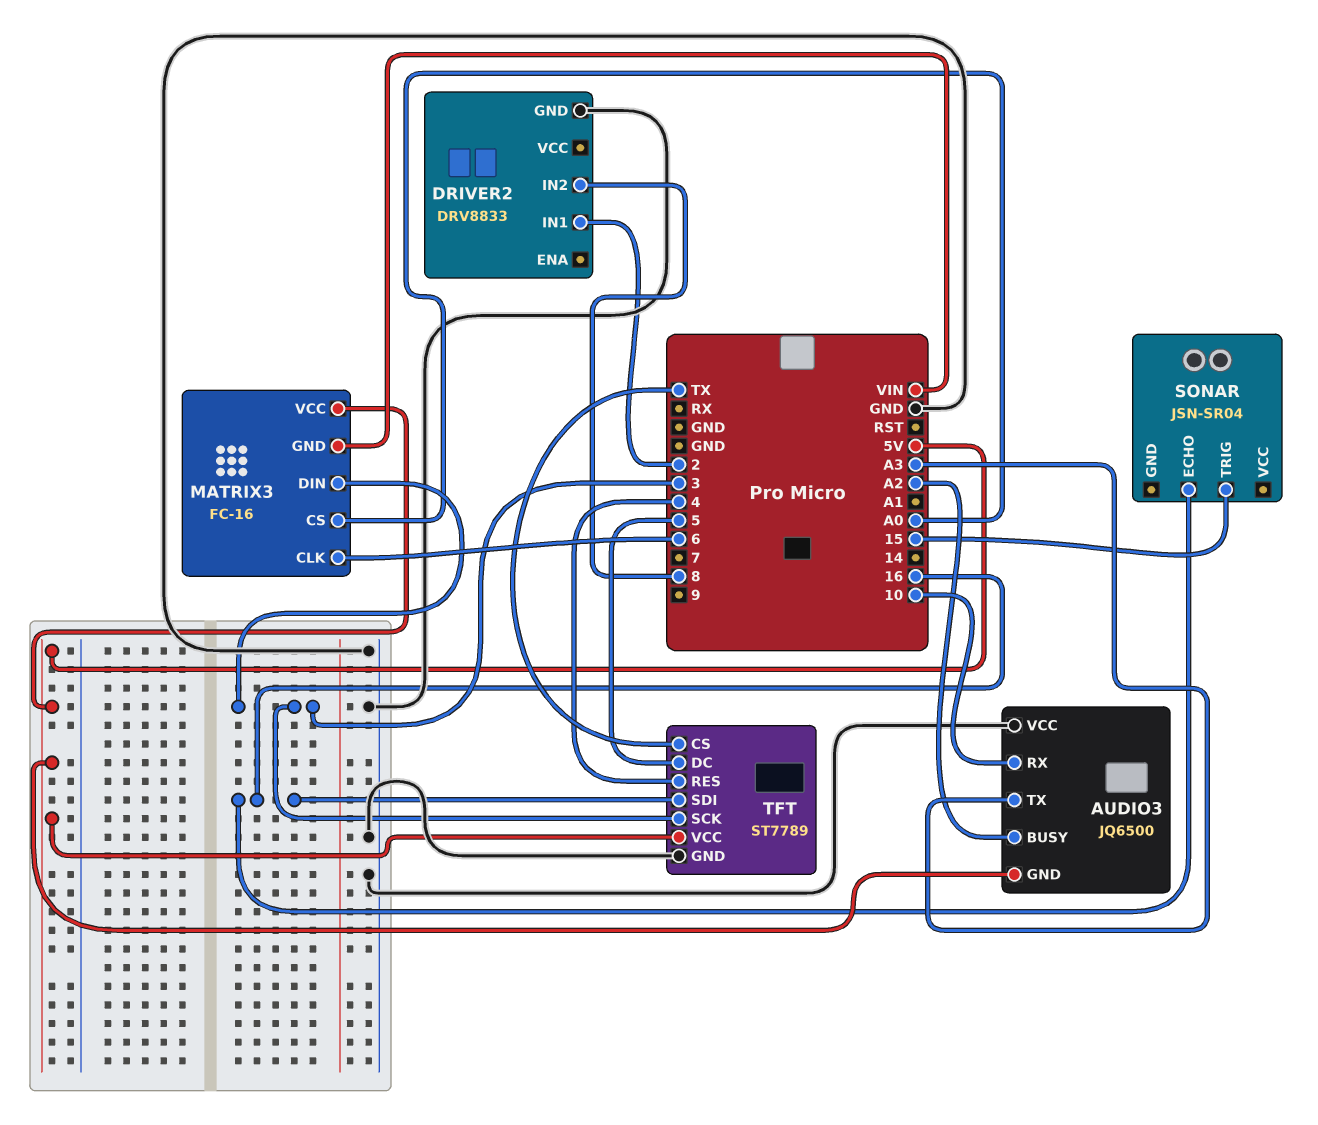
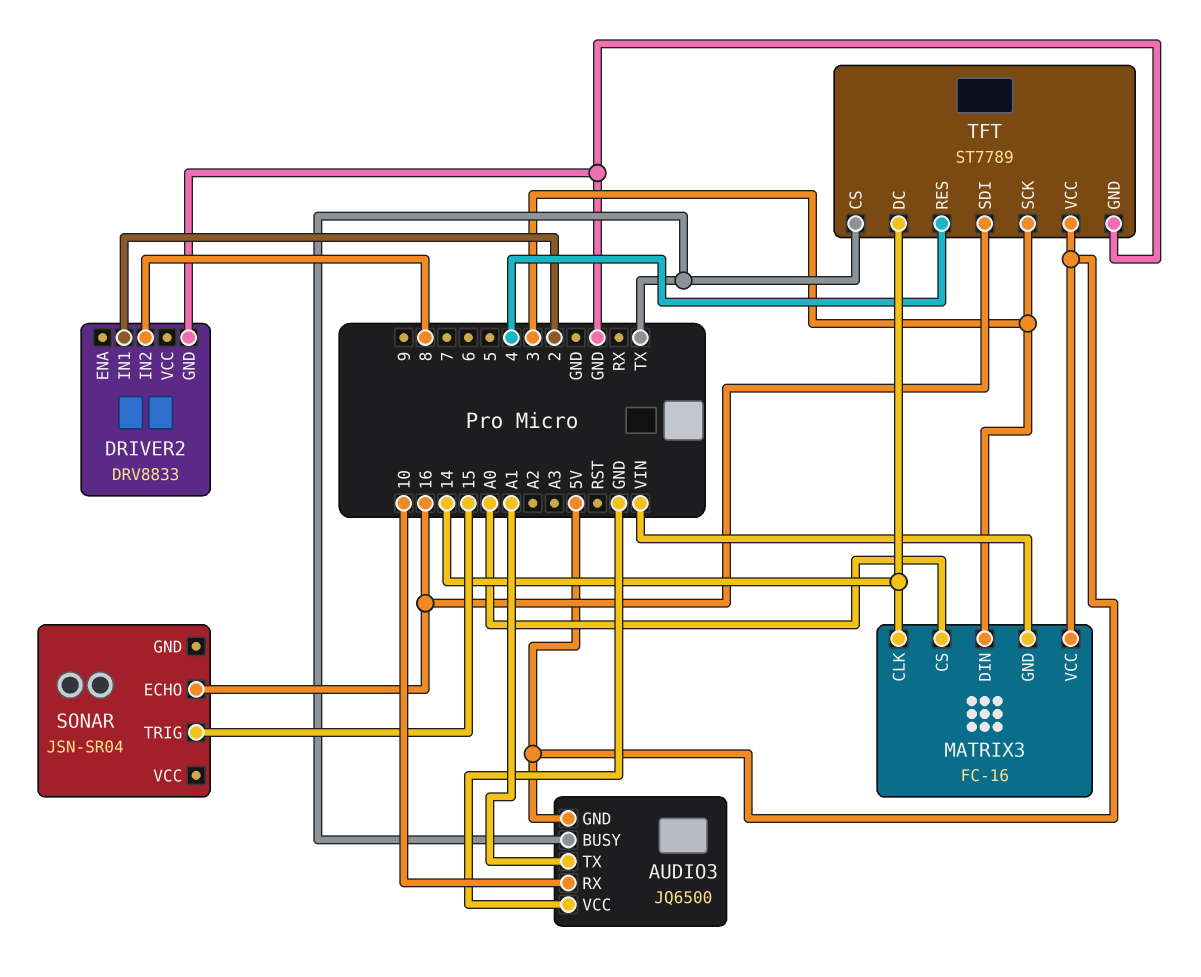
AUDIO3 pin BUSY: A2 -> TX
AUDIO3 pin TX: A3 -> A1
MATRIX3 pin CLK: 6 -> 14
TFT pin DC: 5 -> 14

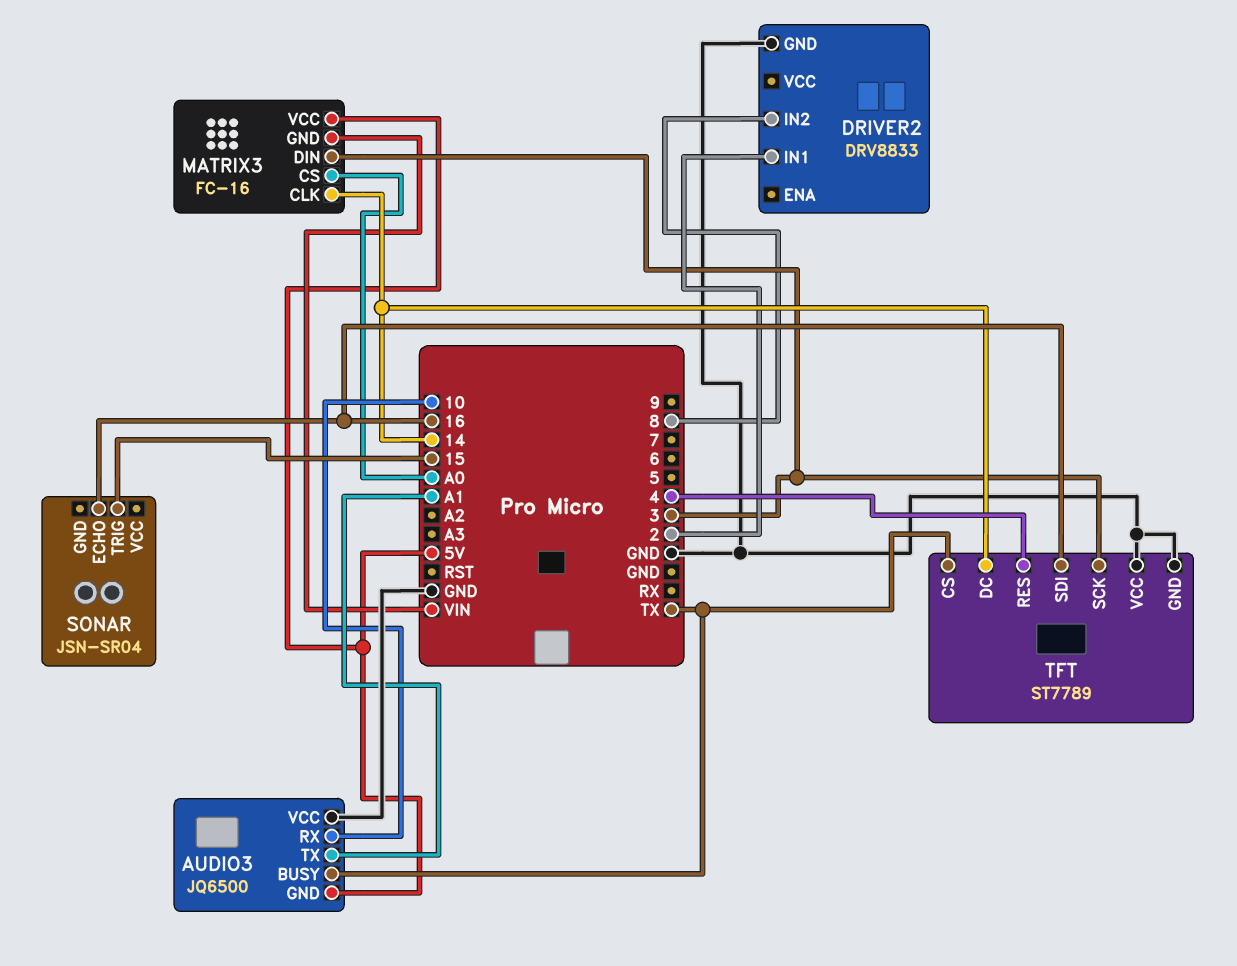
TFT pin VCC: 5V -> GND

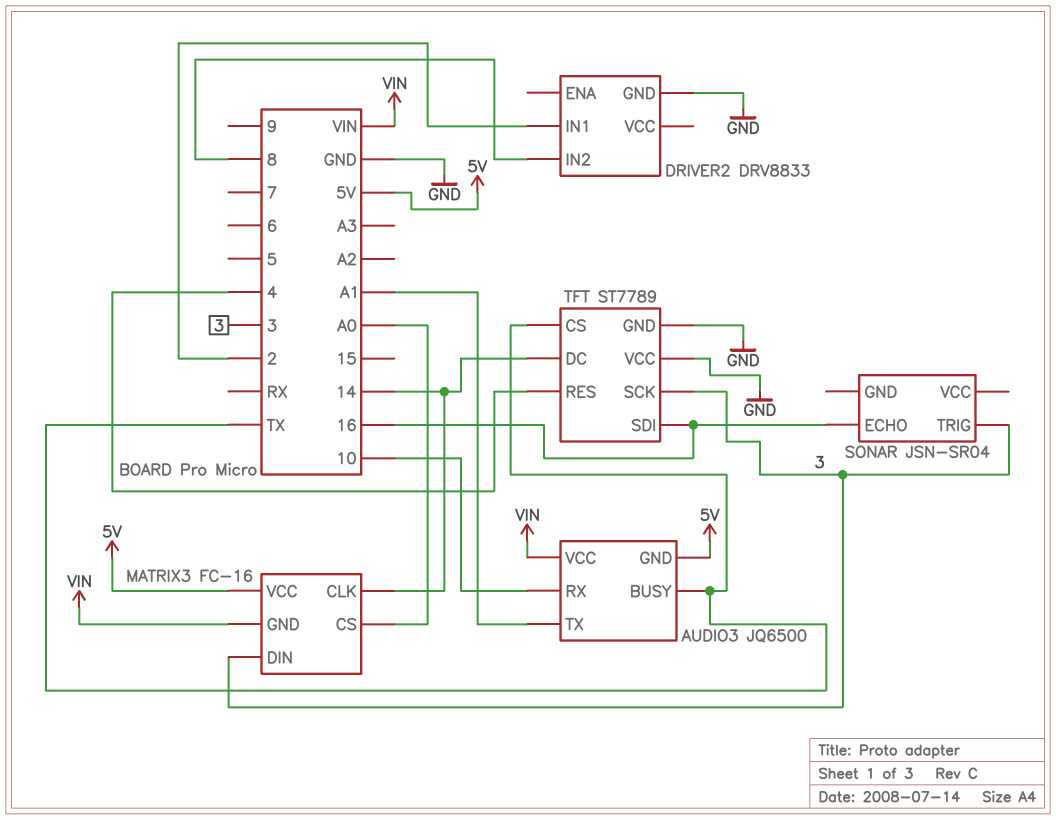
AUDIO3 pin VCC: GND -> VIN
SONAR pin TRIG: 15 -> 3

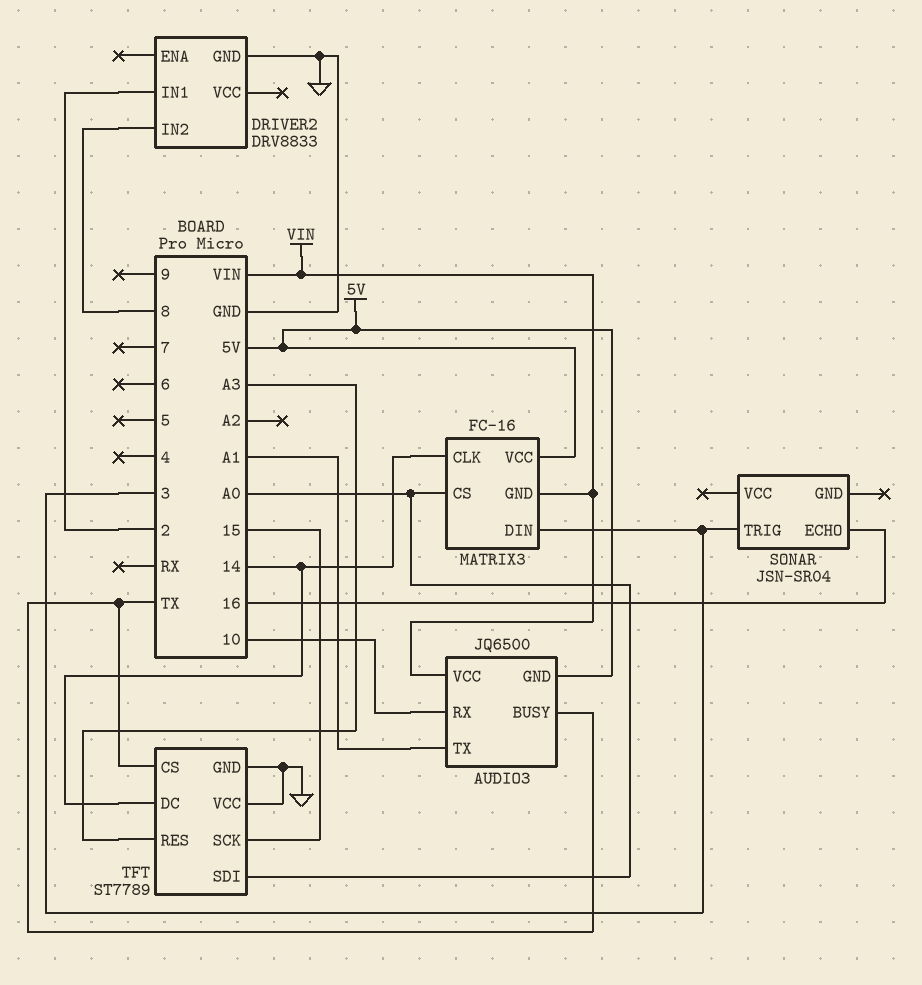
TFT pin RES: 4 -> A3
TFT pin SCK: 3 -> 15
TFT pin SDI: 16 -> A0

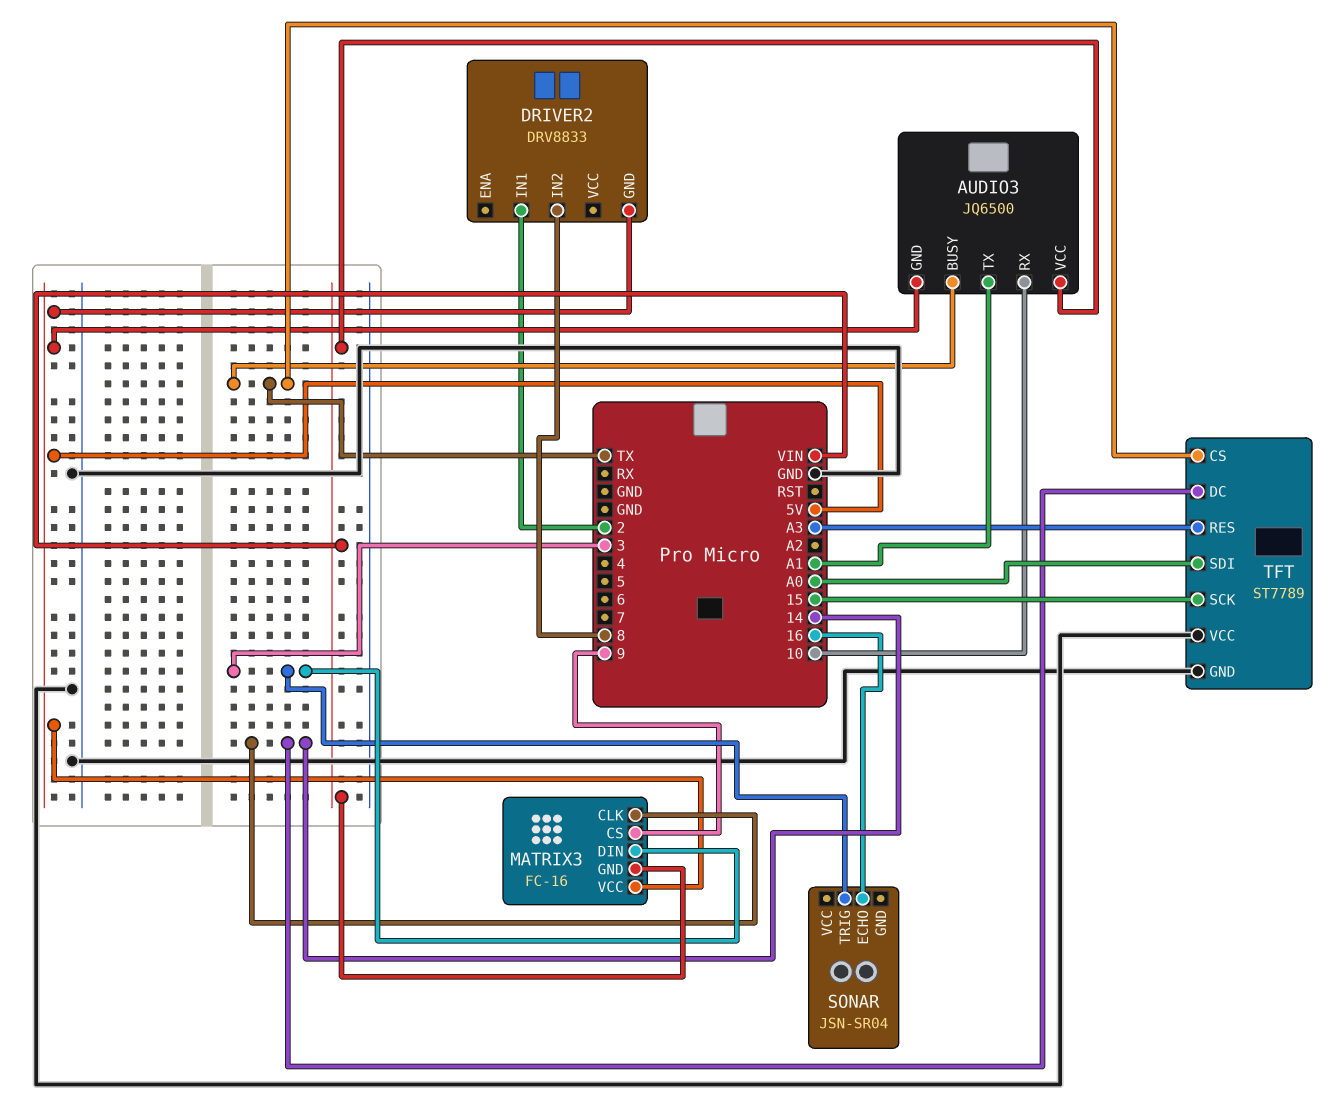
DRIVER2 pin GND: GND -> 5V
MATRIX3 pin CS: A0 -> 9

